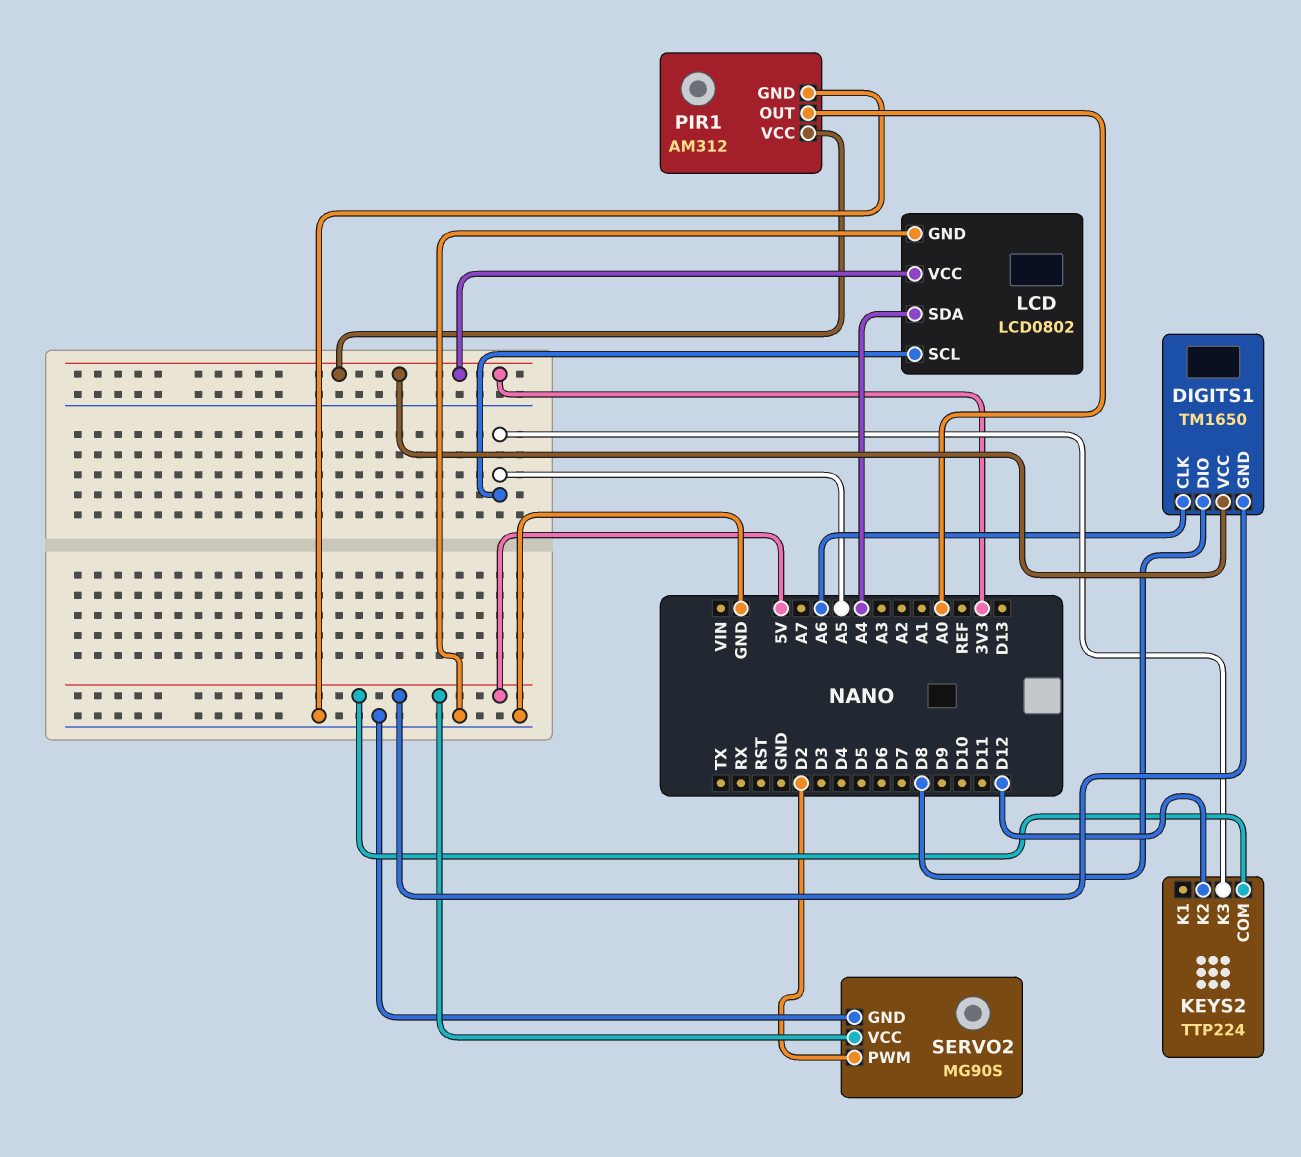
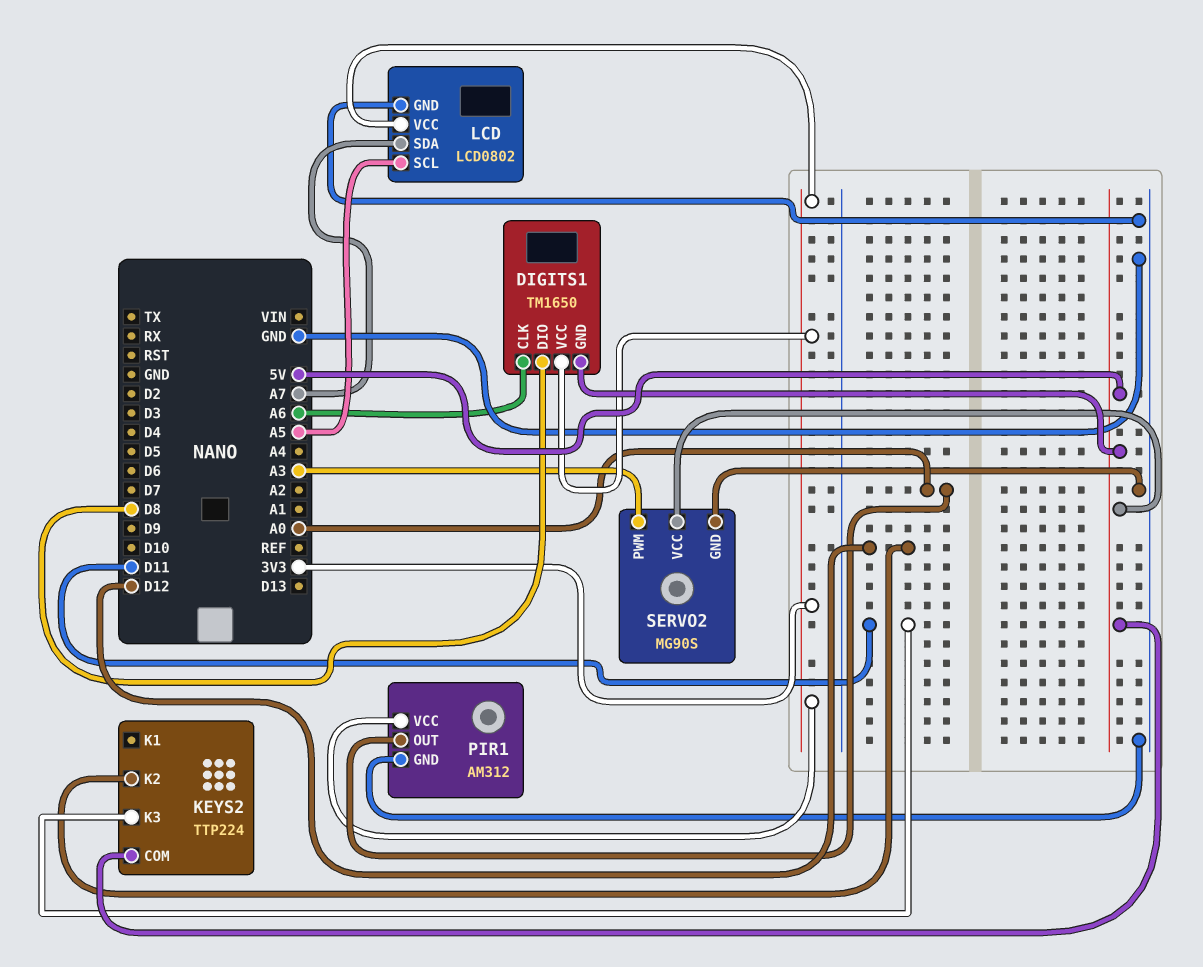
KEYS2 pin K3: A5 -> D11
LCD pin SDA: A4 -> A7
SERVO2 pin PWM: D2 -> A3

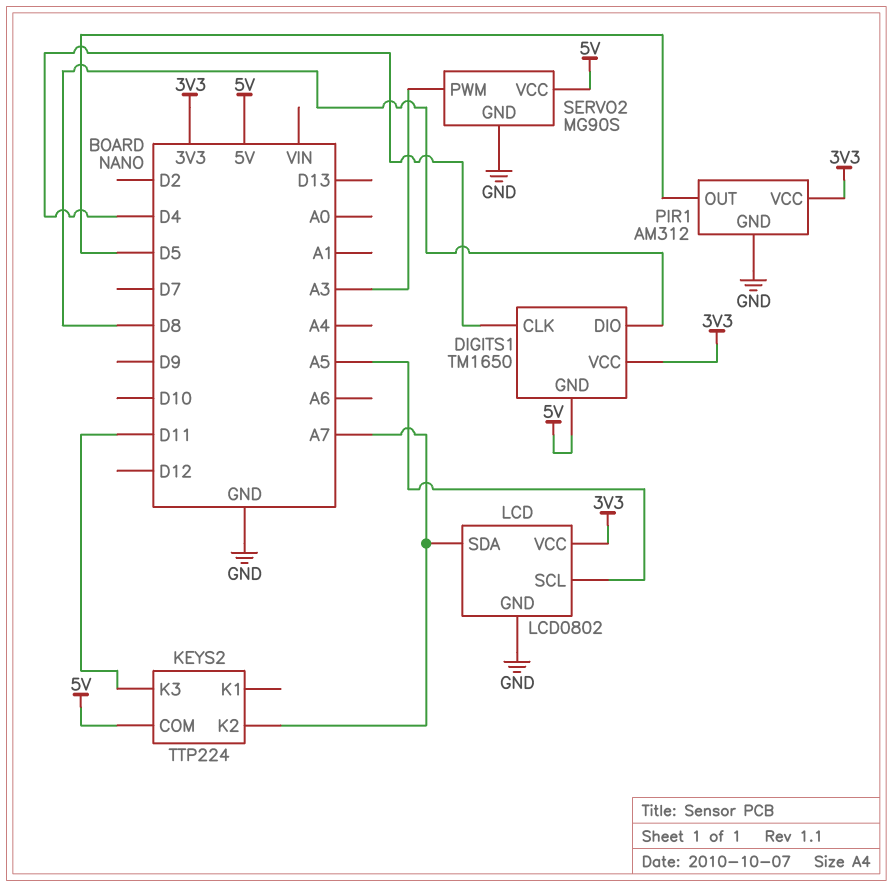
DIGITS1 pin CLK: A6 -> D4
KEYS2 pin K2: D12 -> A7
PIR1 pin OUT: A0 -> D5

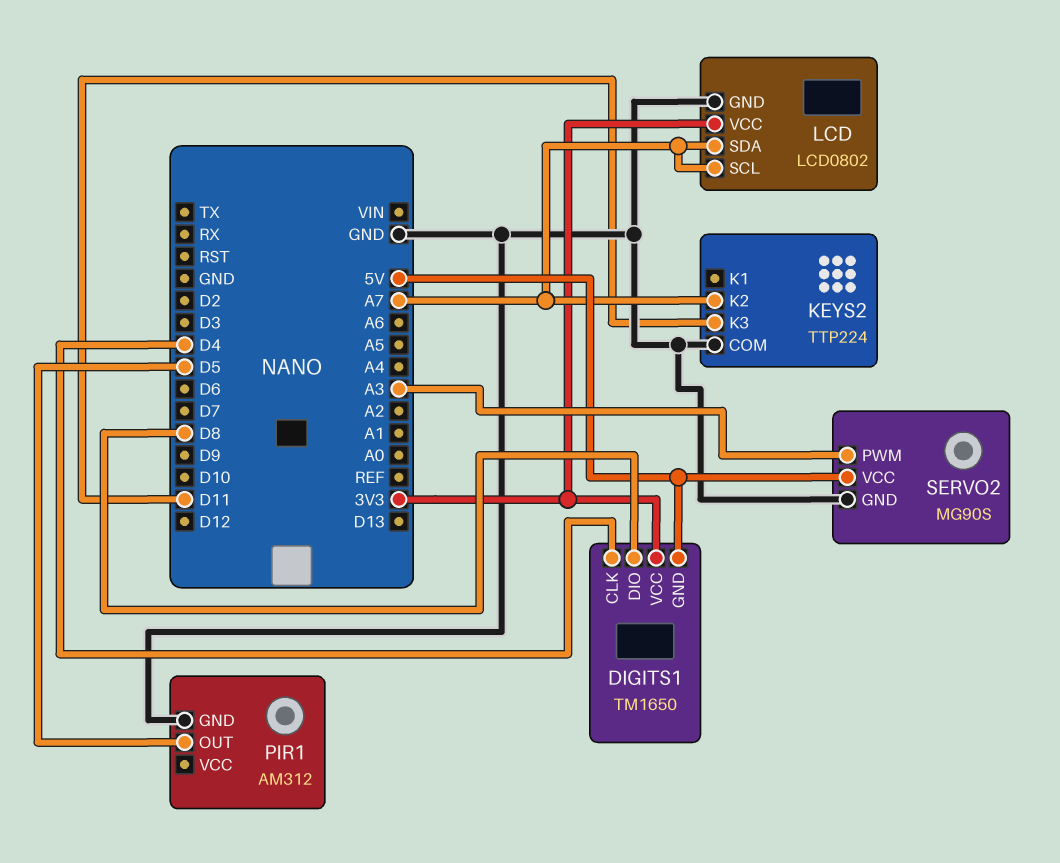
KEYS2 pin COM: 5V -> GND
LCD pin SCL: A5 -> A7
PIR1 pin VCC: 3V3 -> none

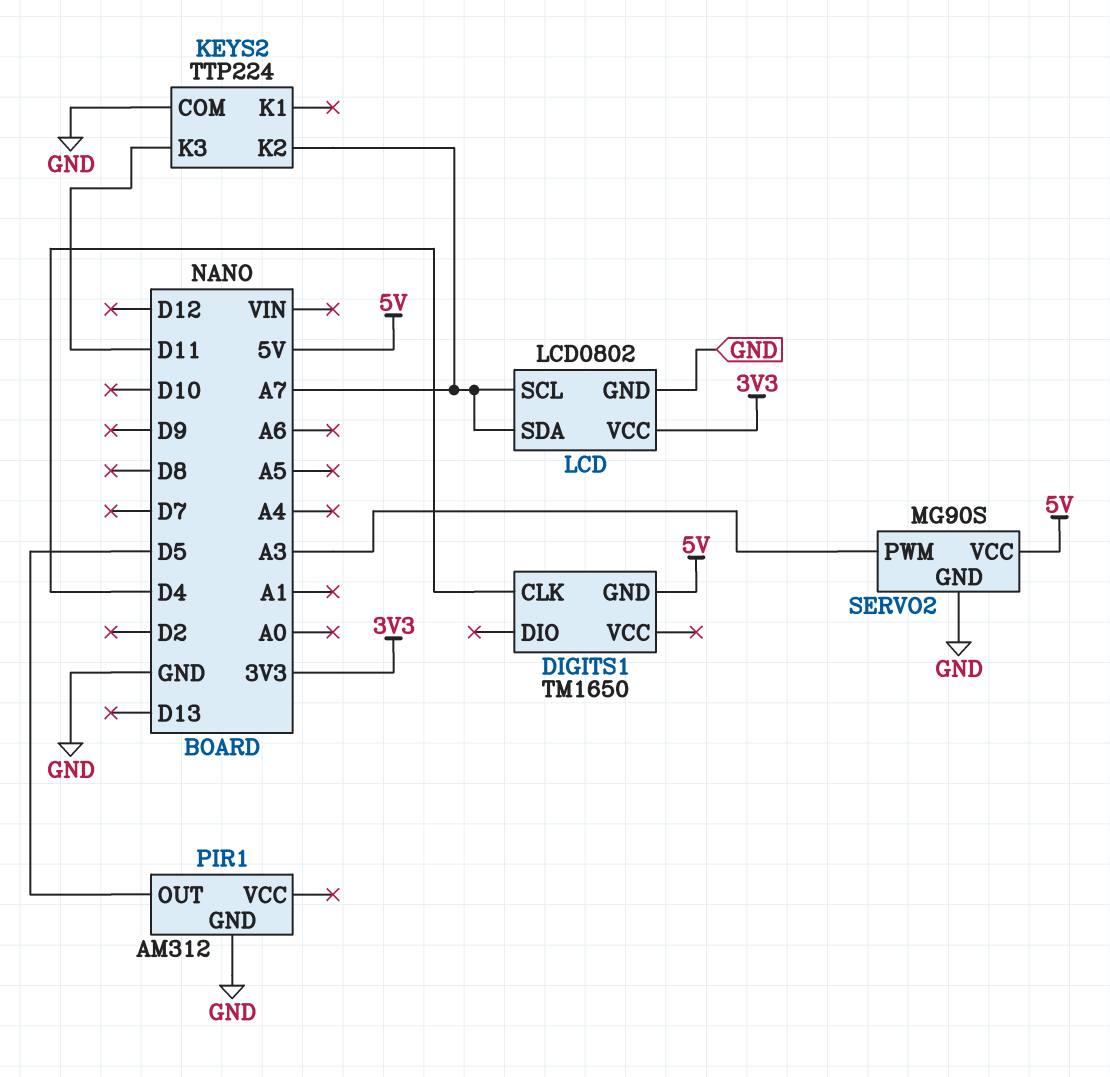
DIGITS1 pin DIO: D8 -> none
DIGITS1 pin VCC: 3V3 -> none

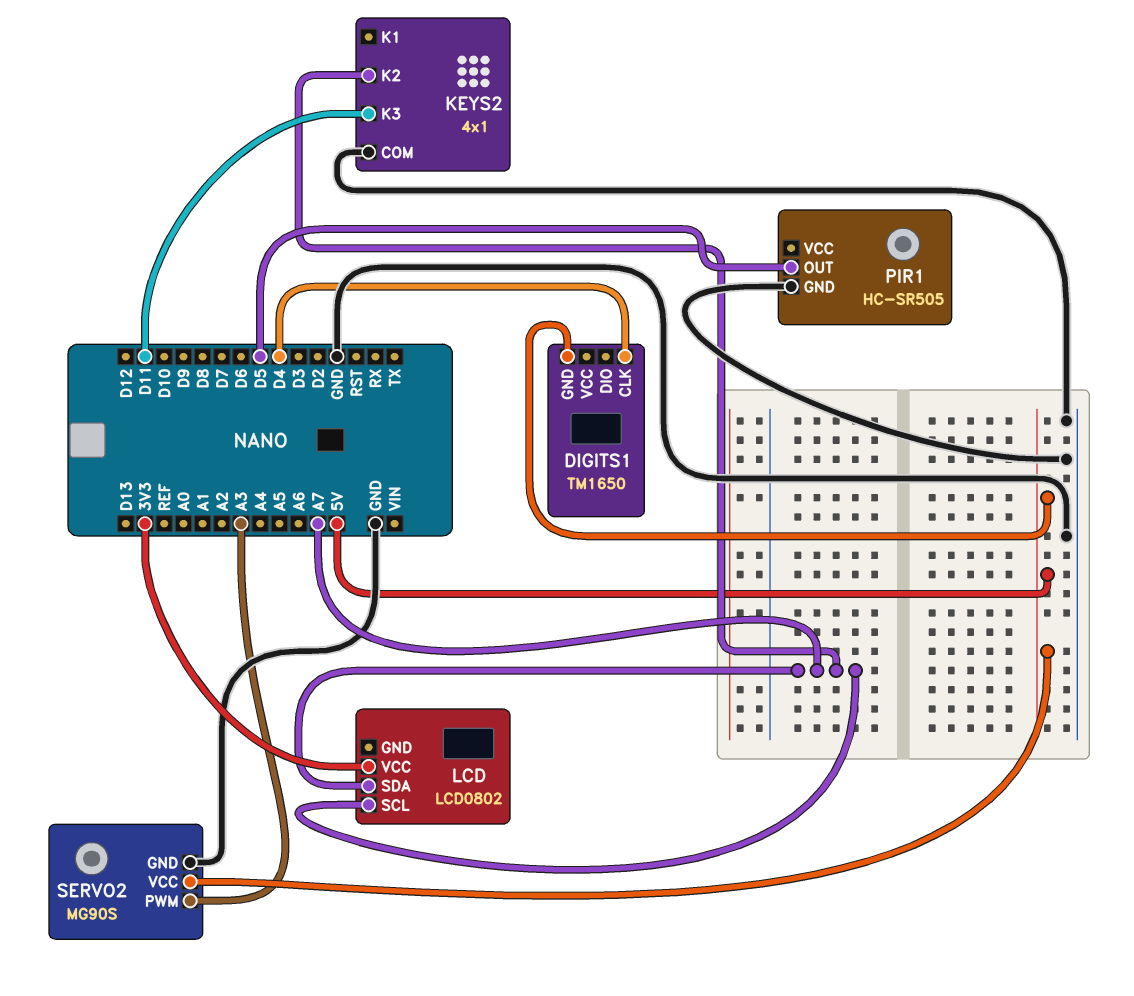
KEYS2: TTP224 -> 4x1
LCD pin GND: GND -> none
PIR1: AM312 -> HC-SR505

